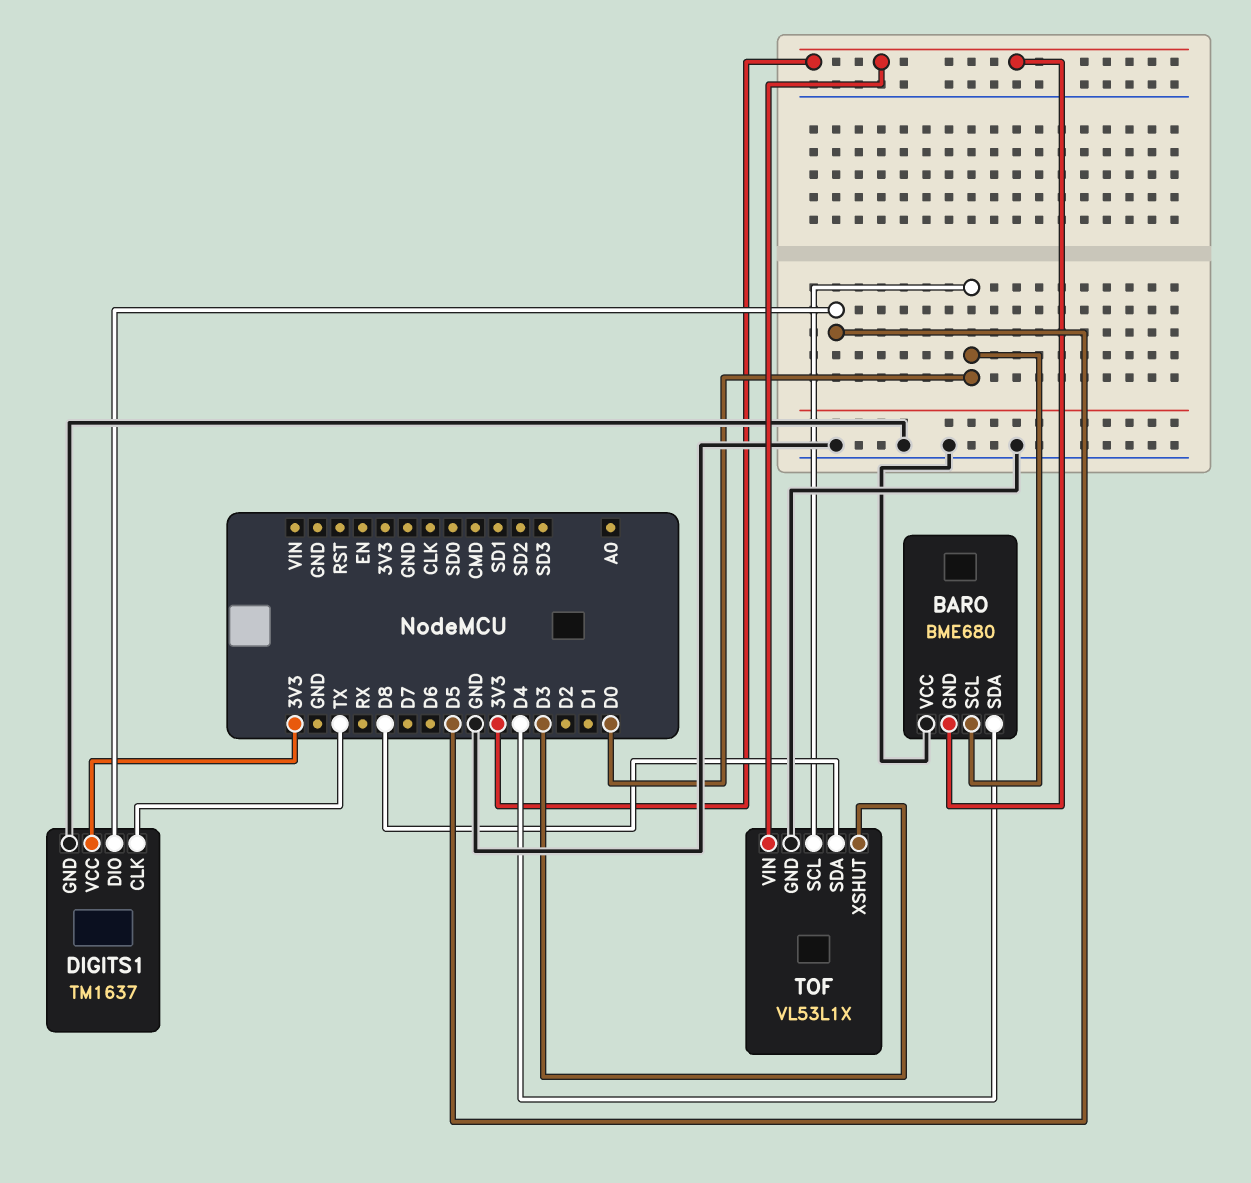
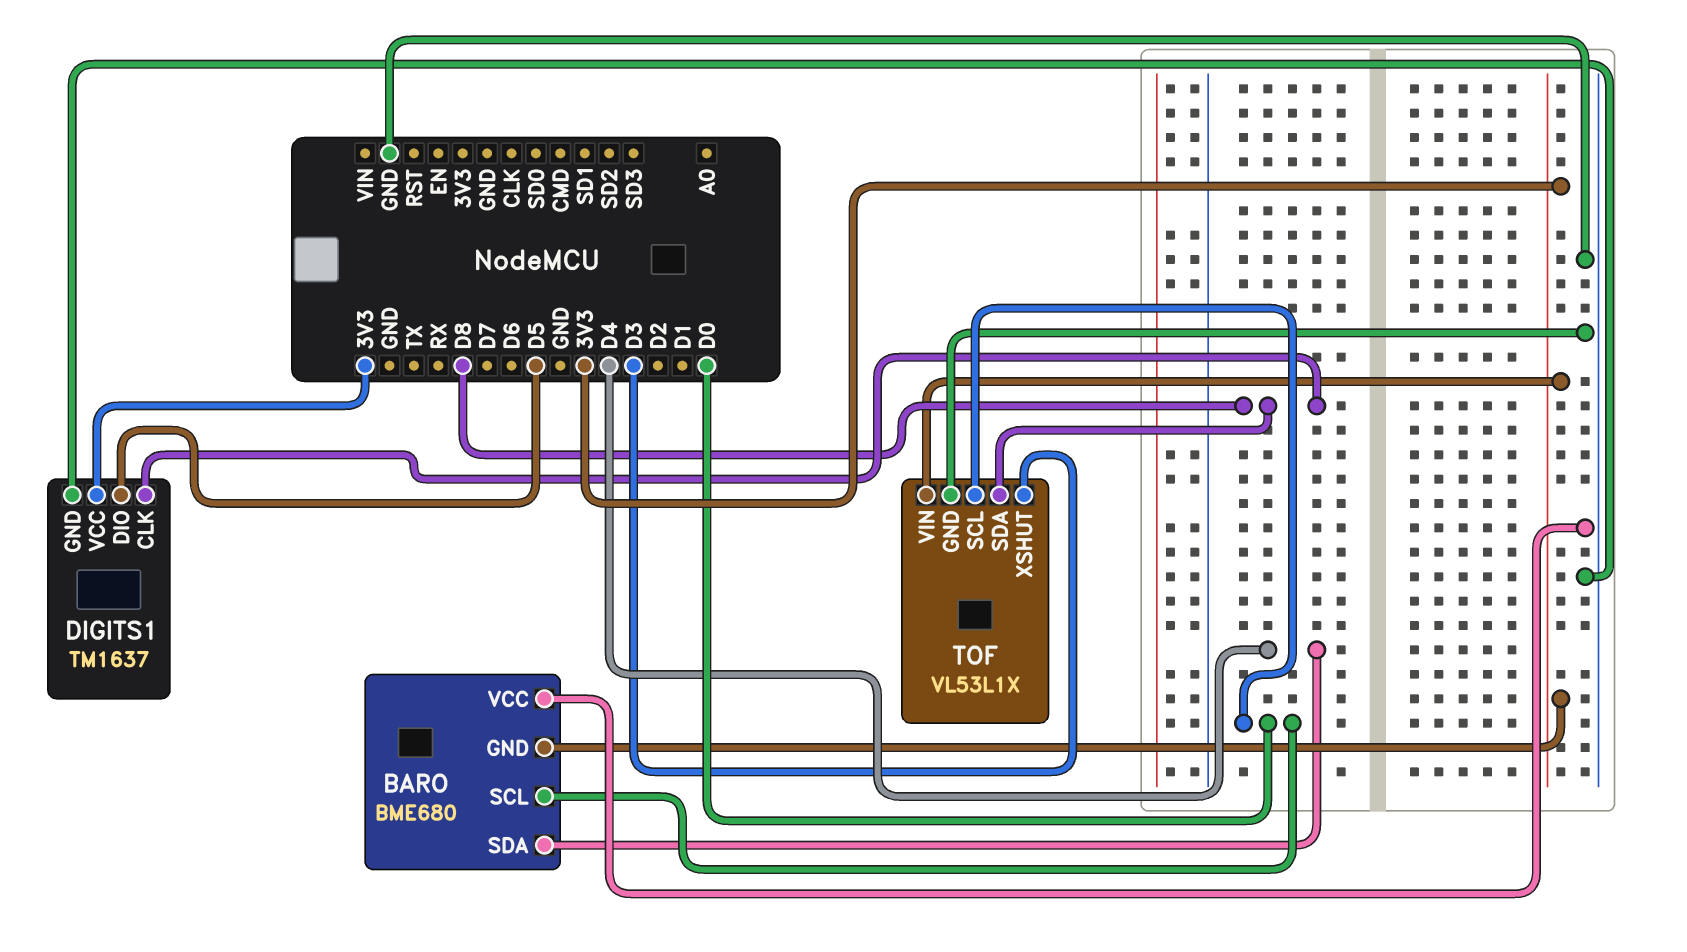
DIGITS1 pin CLK: TX -> D8

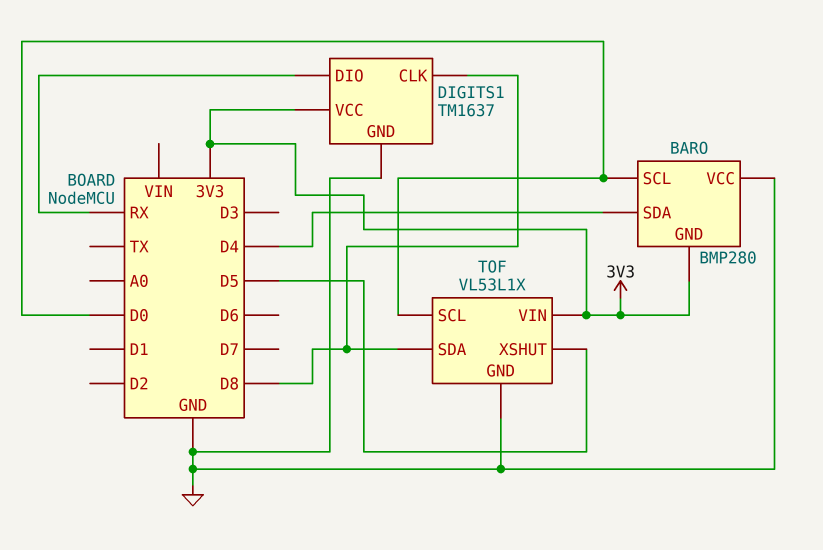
BARO: BME680 -> BMP280
DIGITS1 pin DIO: D5 -> RX
TOF pin XSHUT: D3 -> D5

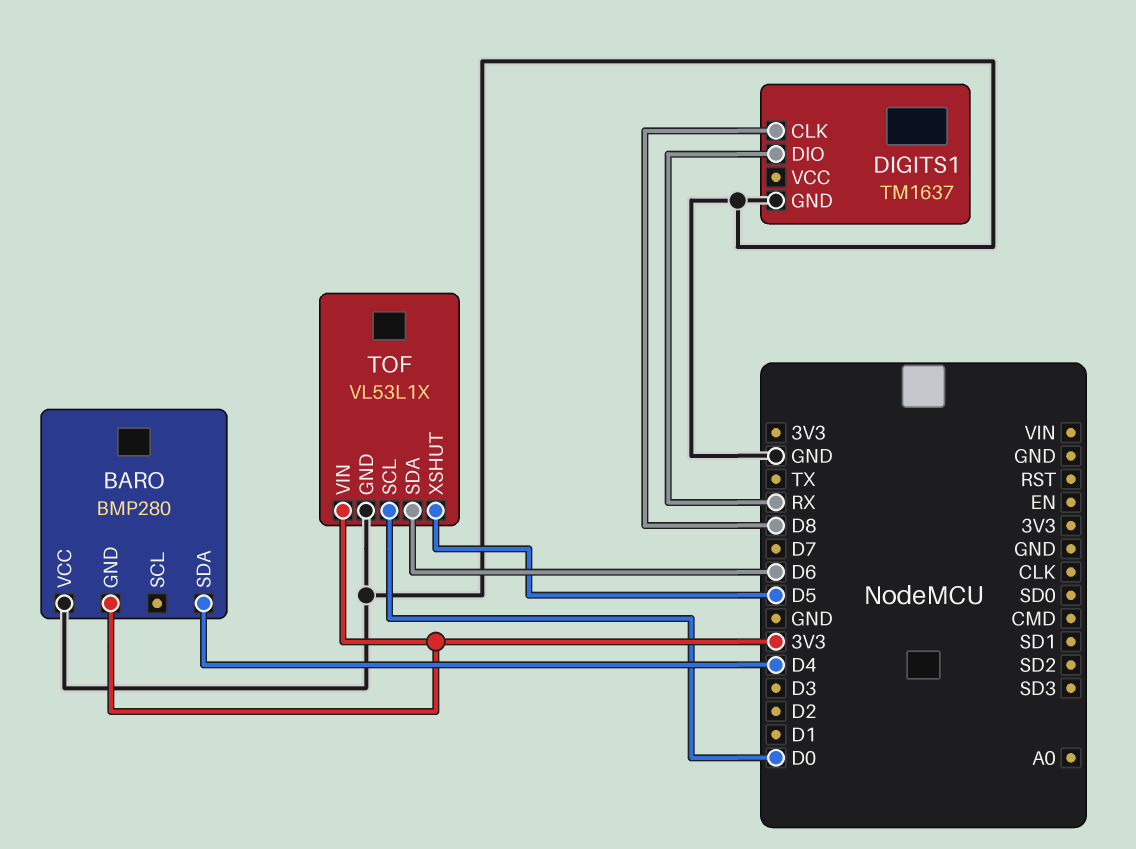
BARO pin SCL: D0 -> none
DIGITS1 pin VCC: 3V3 -> none
TOF pin SDA: D8 -> D6

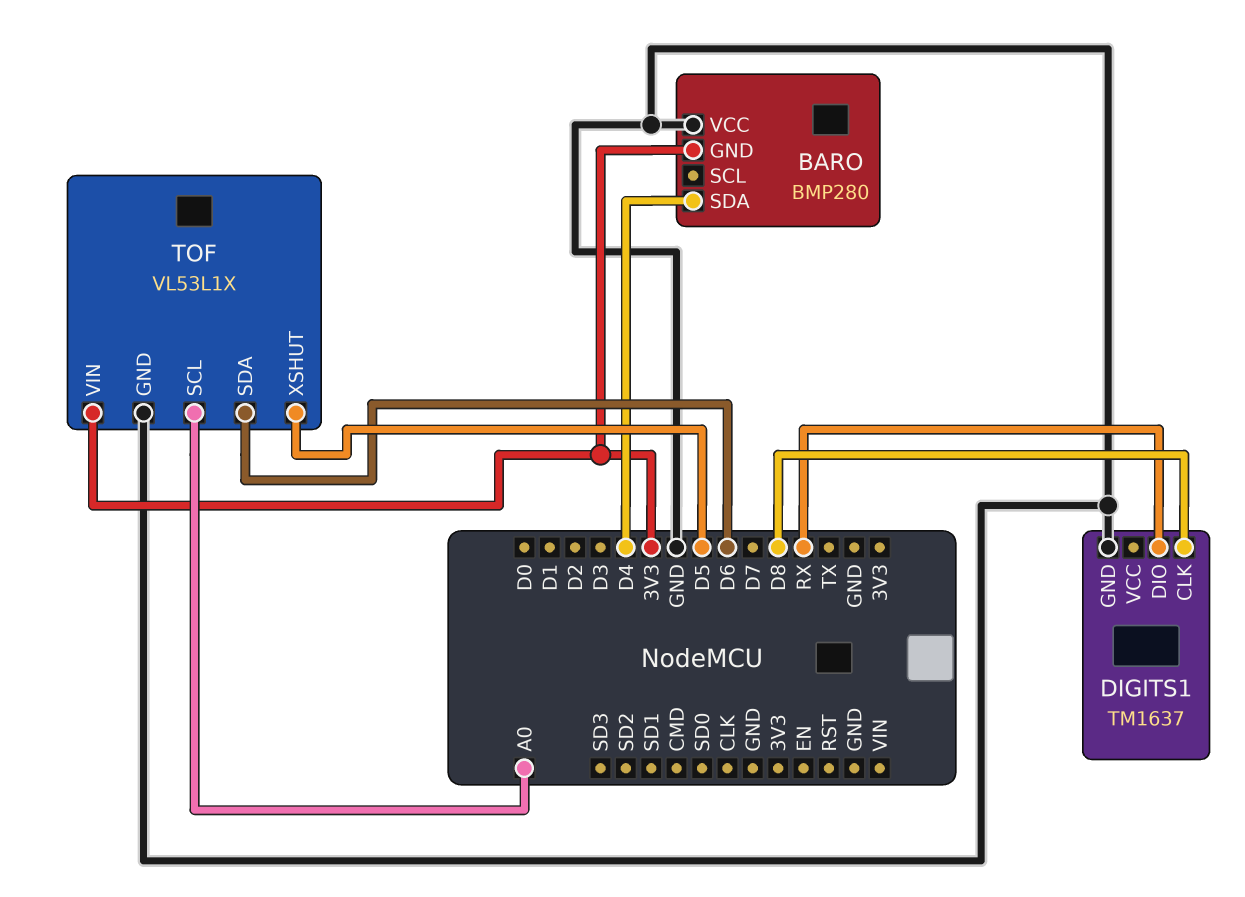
TOF pin SCL: D0 -> A0

